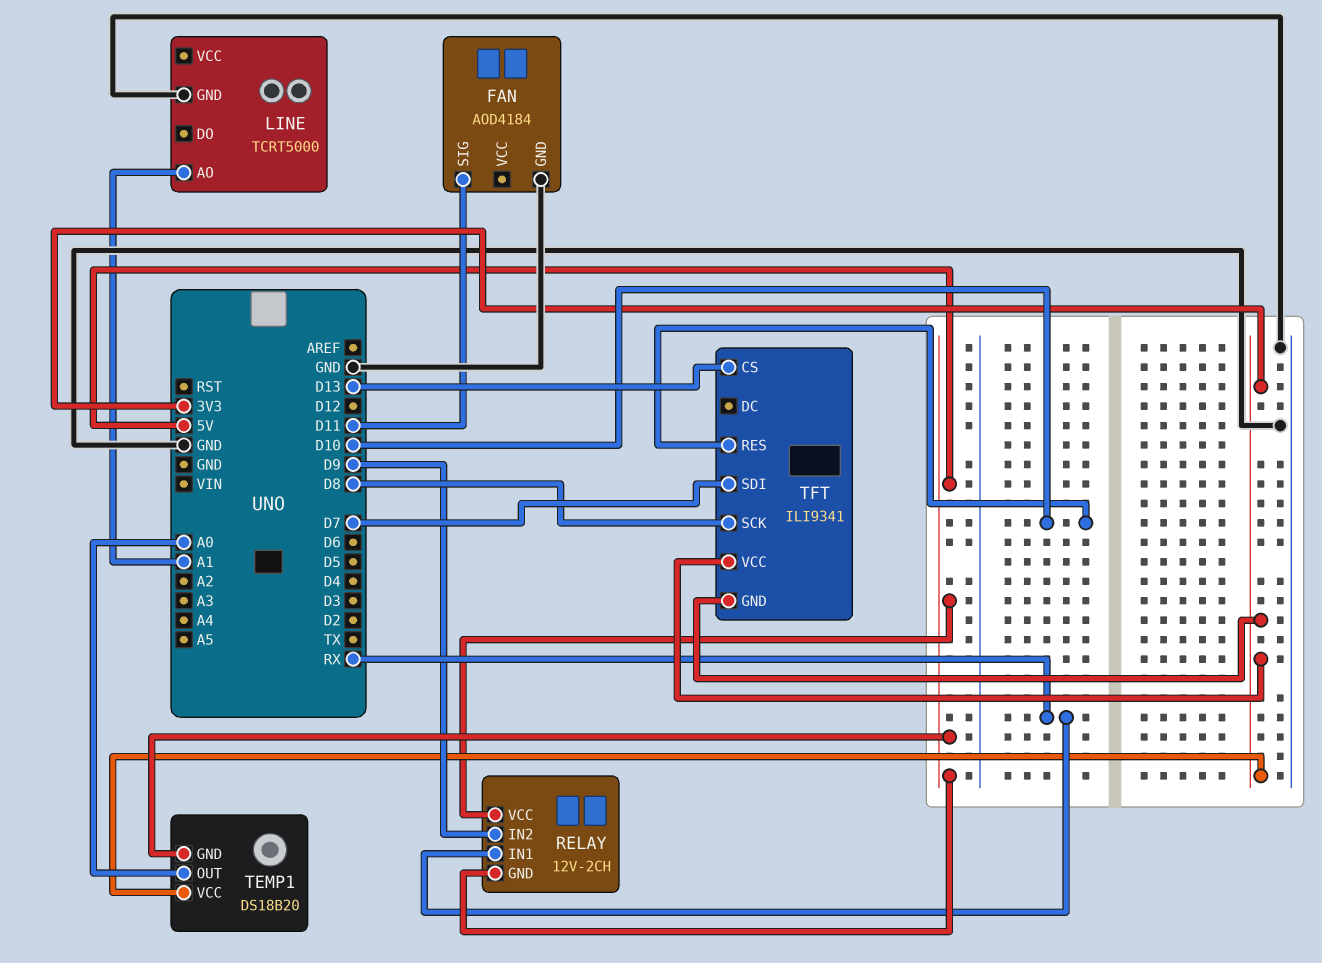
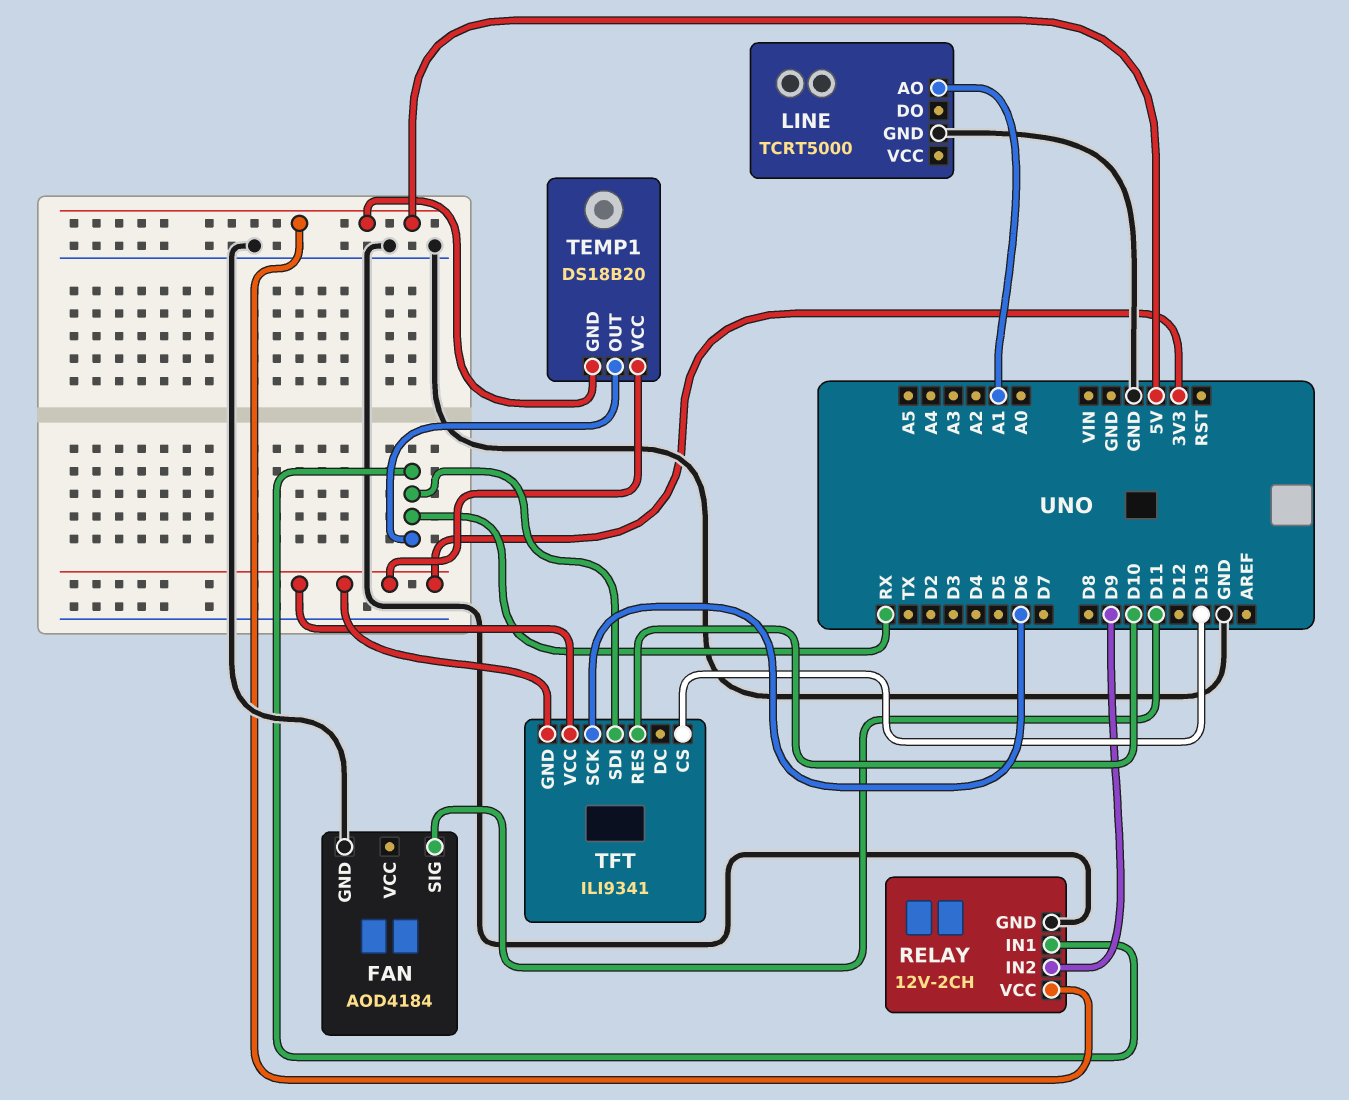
RELAY pin GND: 5V -> GND
TEMP1 pin OUT: A0 -> RX
TFT pin SCK: D8 -> D6
TFT pin SDI: D7 -> RX

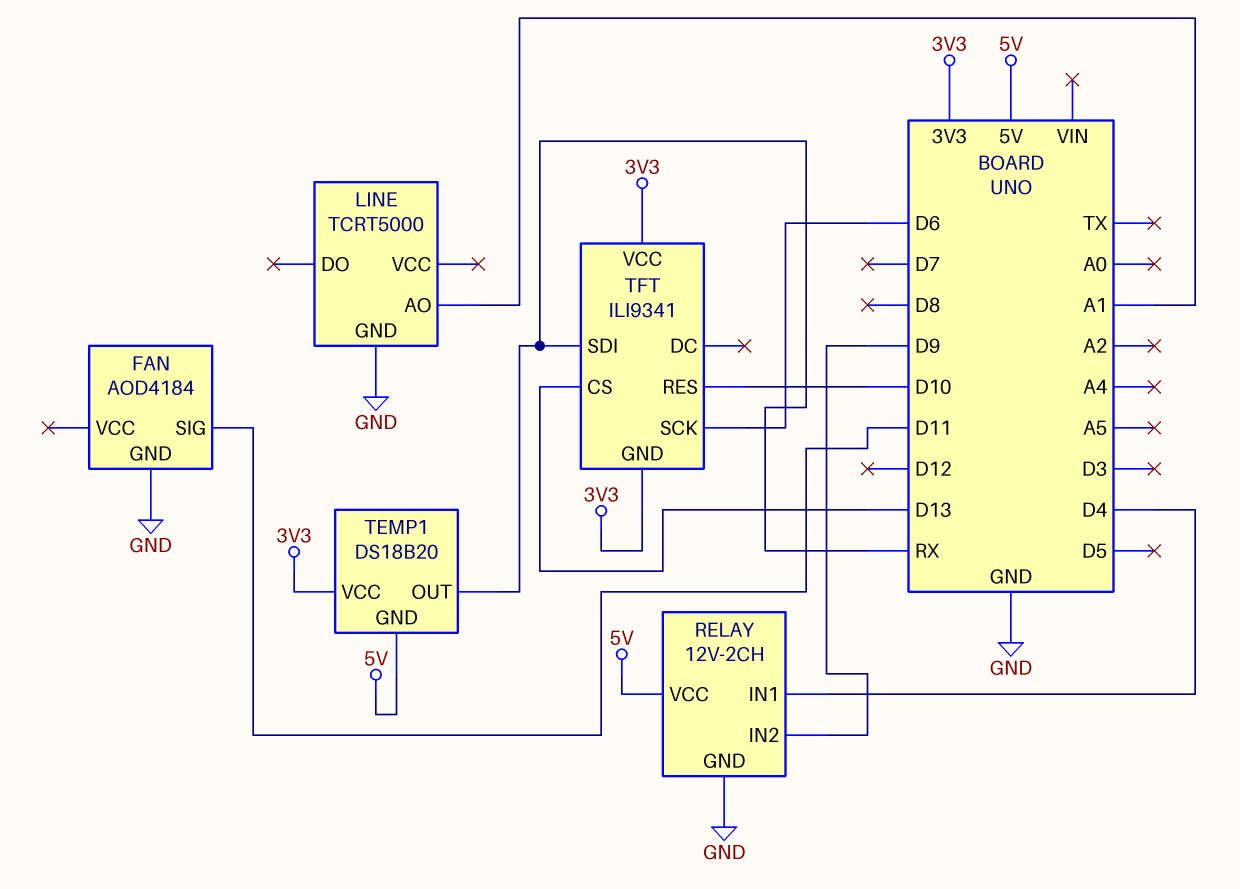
RELAY pin IN1: RX -> D4

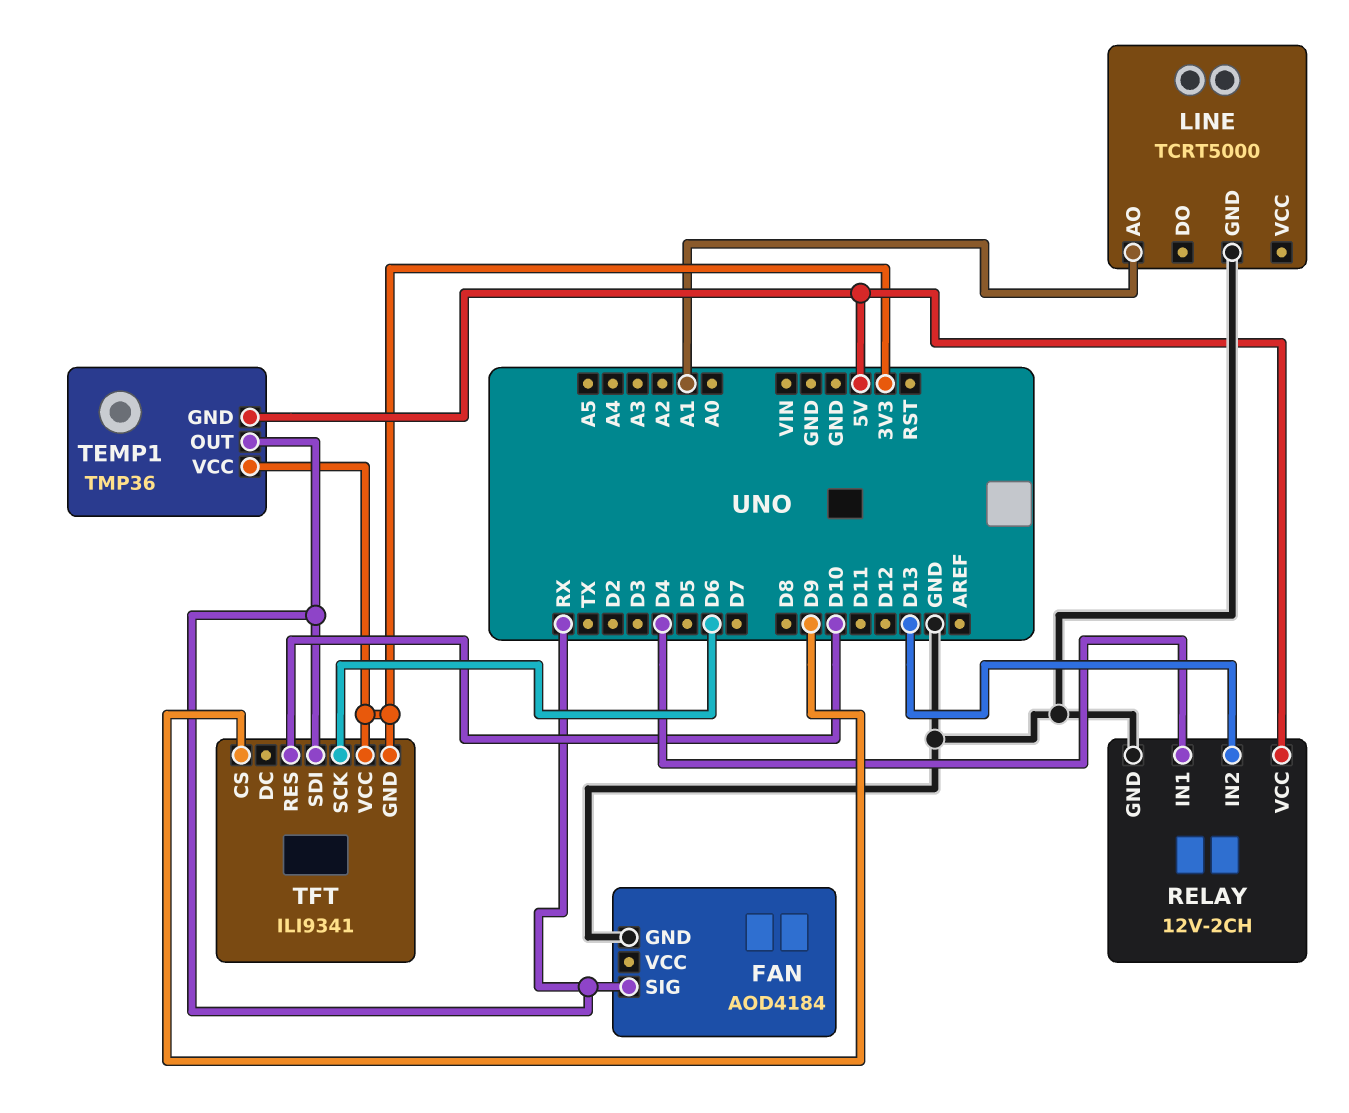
FAN pin SIG: D11 -> RX
RELAY pin IN2: D9 -> D13
TEMP1: DS18B20 -> TMP36
TFT pin CS: D13 -> D9

